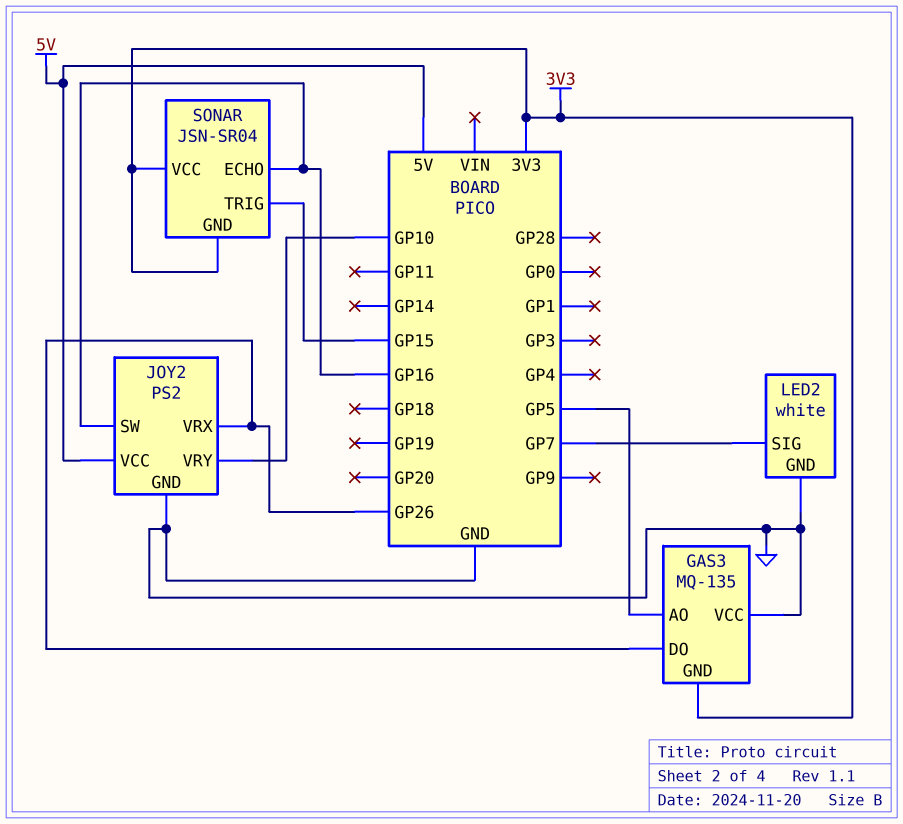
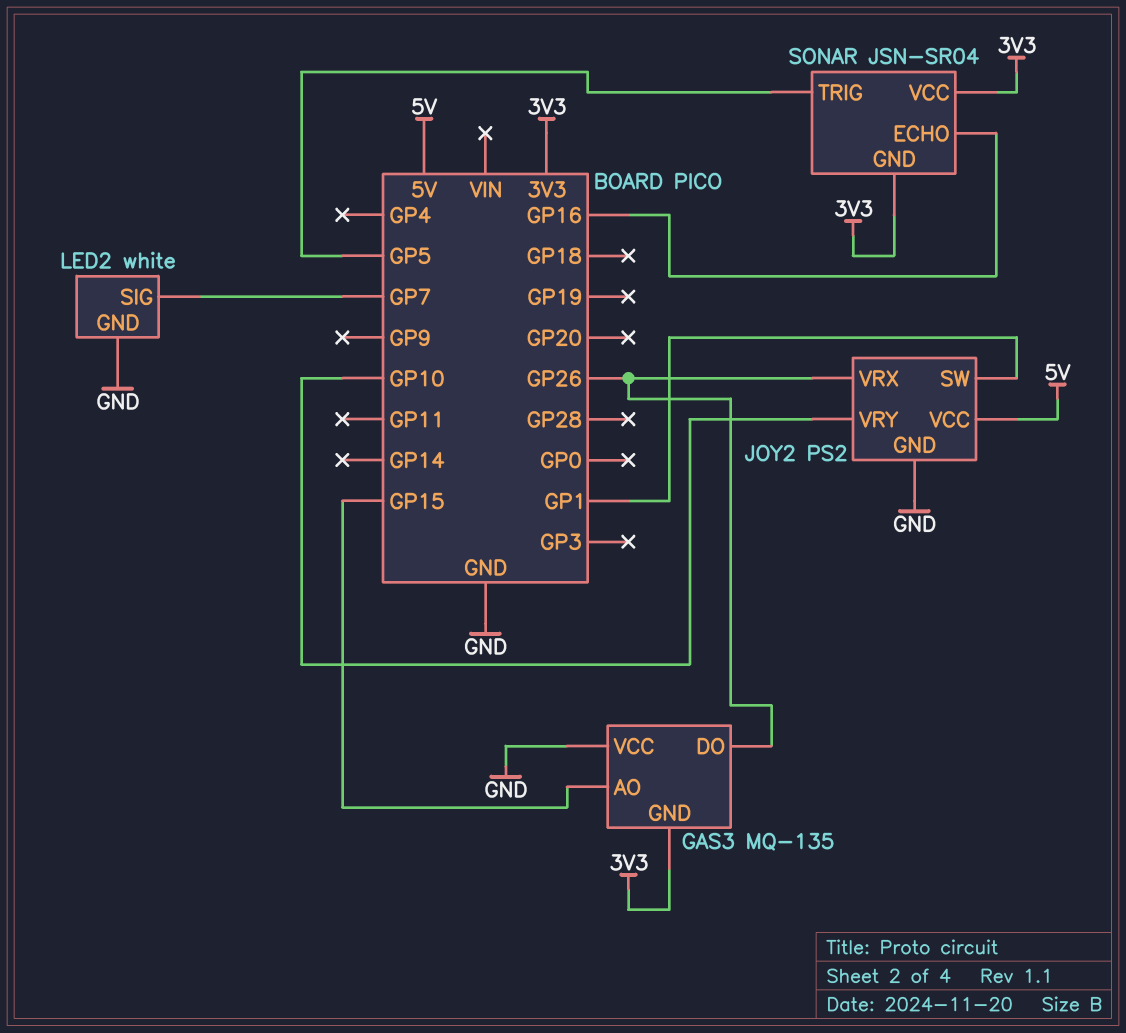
GAS3 pin AO: GP5 -> GP15
JOY2 pin SW: GP16 -> GP1
SONAR pin TRIG: GP15 -> GP5

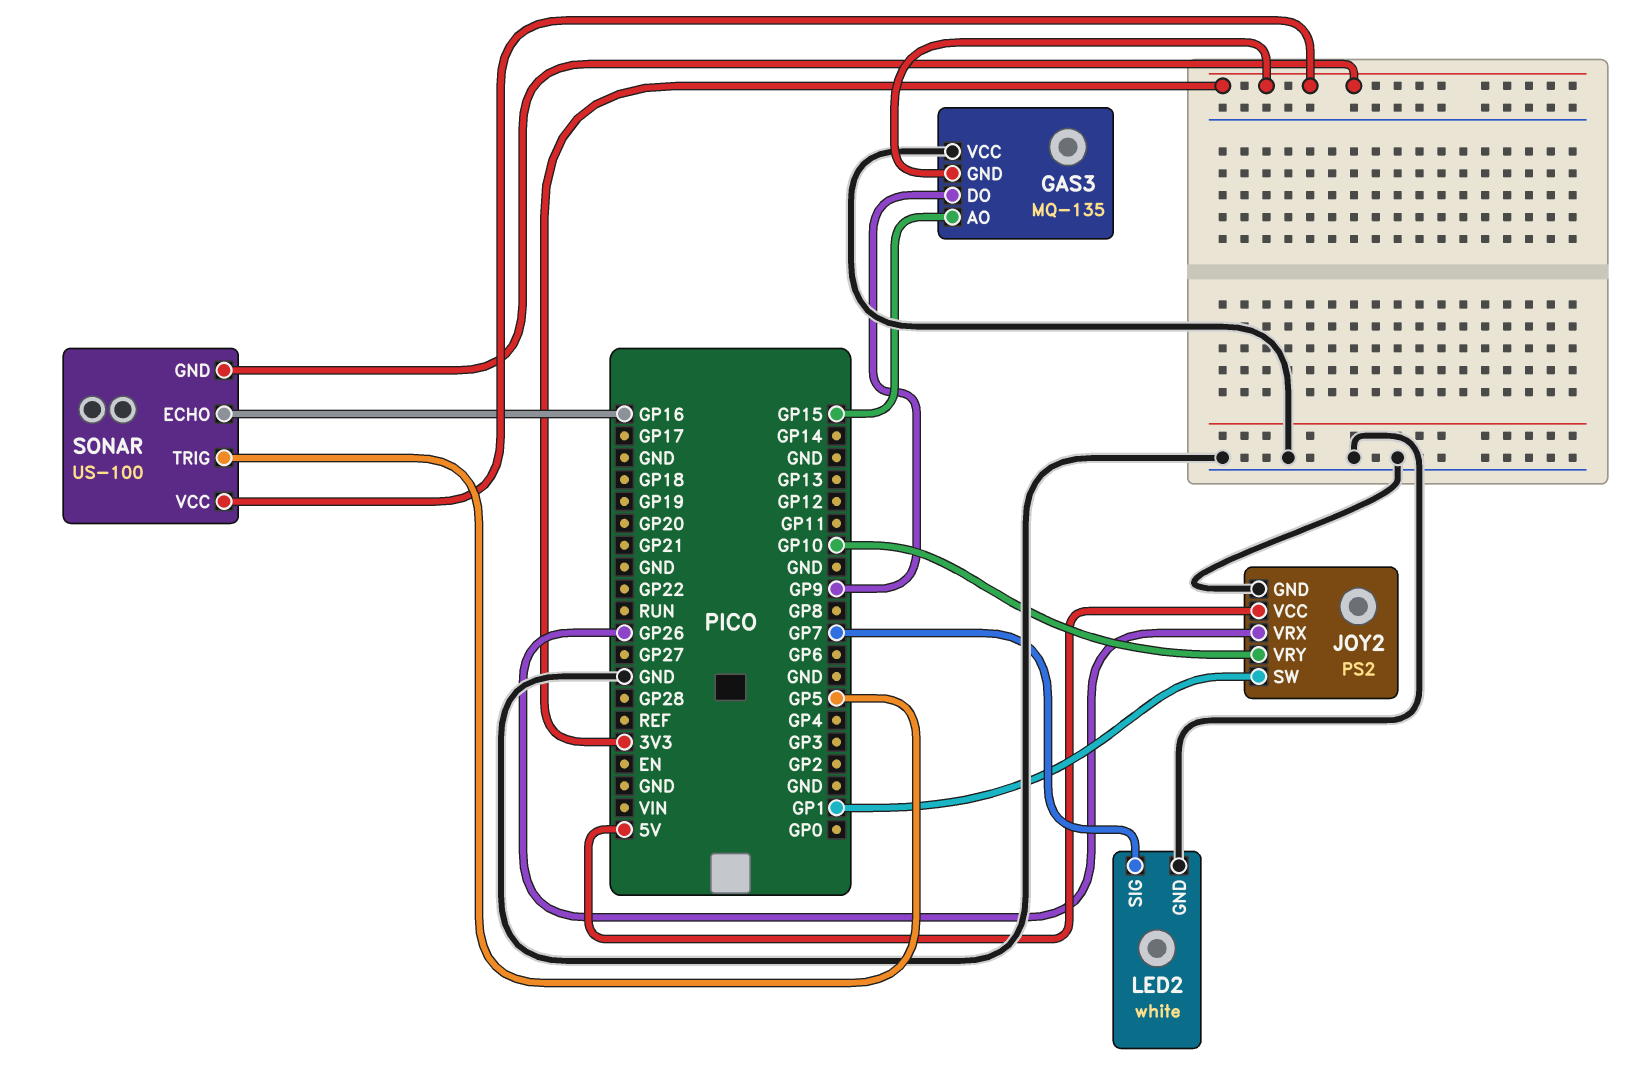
GAS3 pin DO: GP26 -> GP9
SONAR: JSN-SR04 -> US-100

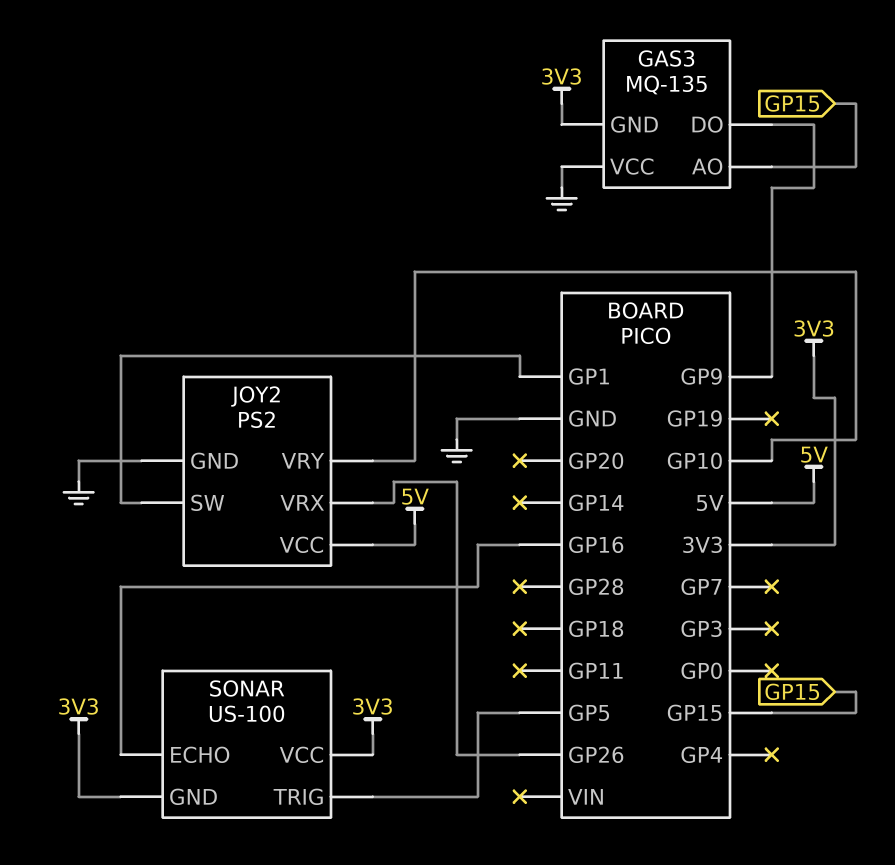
LED2: white -> none
LED2 pin GND: GND -> none
LED2 pin SIG: GP7 -> none

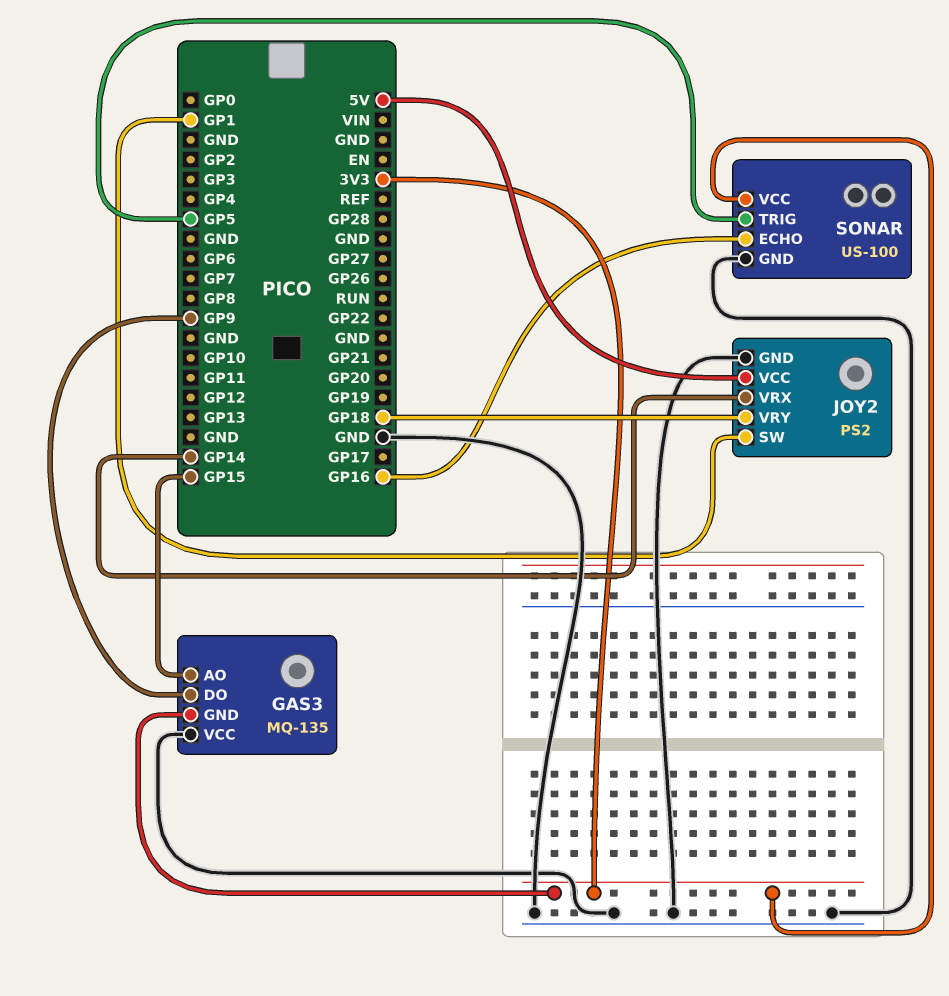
JOY2 pin VRX: GP26 -> GP14
JOY2 pin VRY: GP10 -> GP18
SONAR pin GND: 3V3 -> GND

